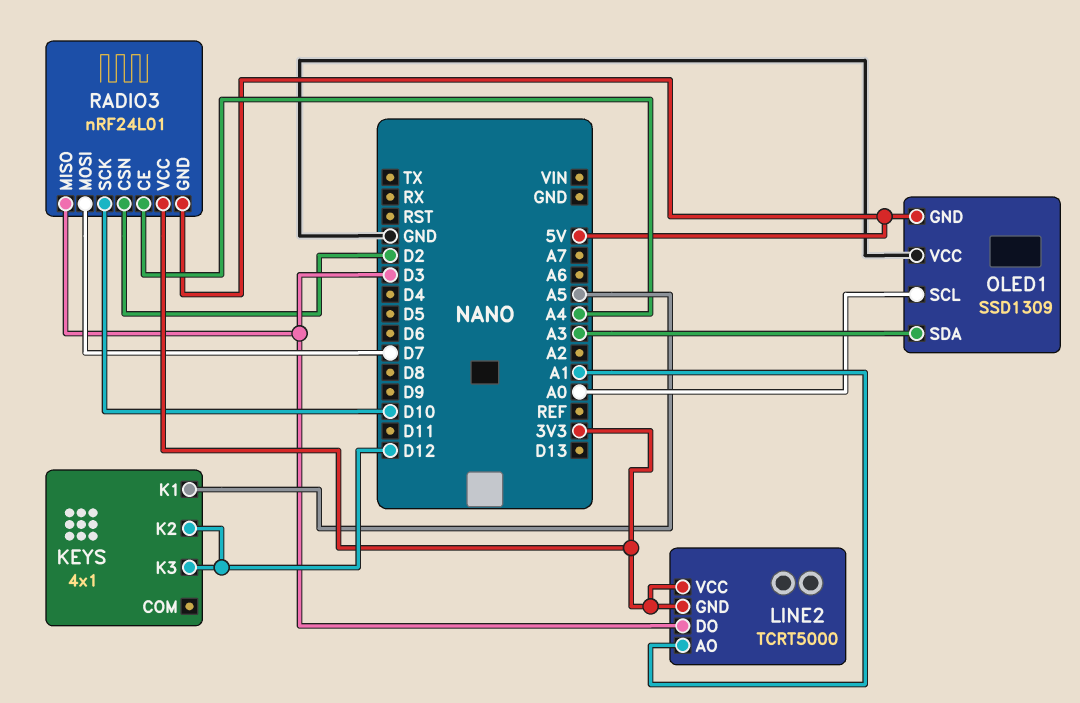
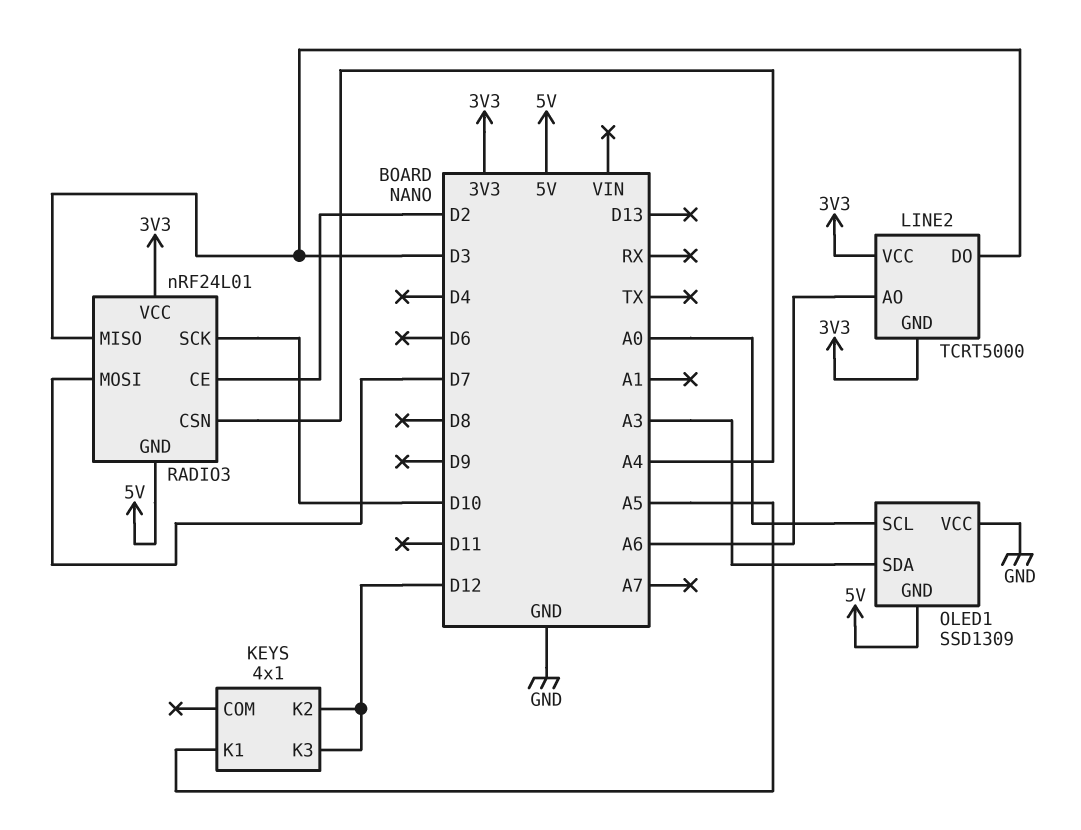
LINE2 pin AO: A1 -> A6
RADIO3 pin CE: A4 -> D2
RADIO3 pin CSN: D2 -> A4

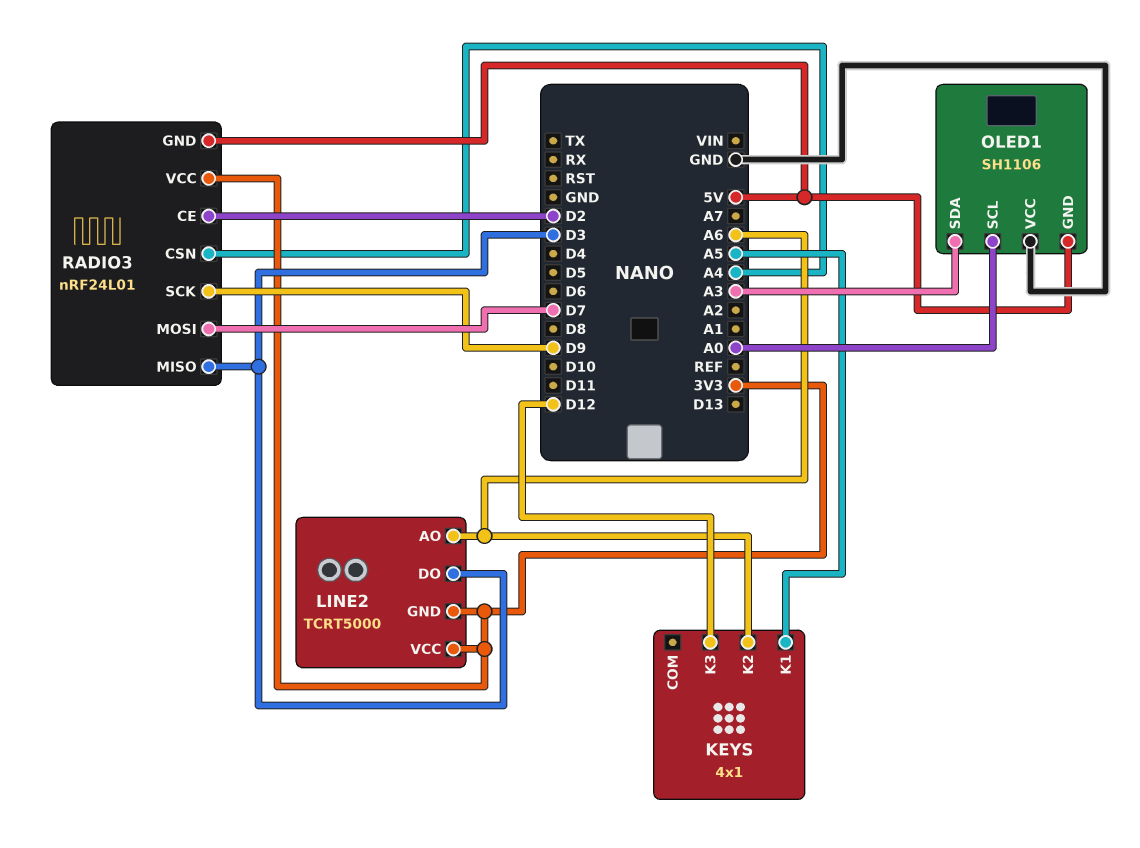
KEYS pin K2: D12 -> A6
OLED1: SSD1309 -> SH1106
RADIO3 pin SCK: D10 -> D9

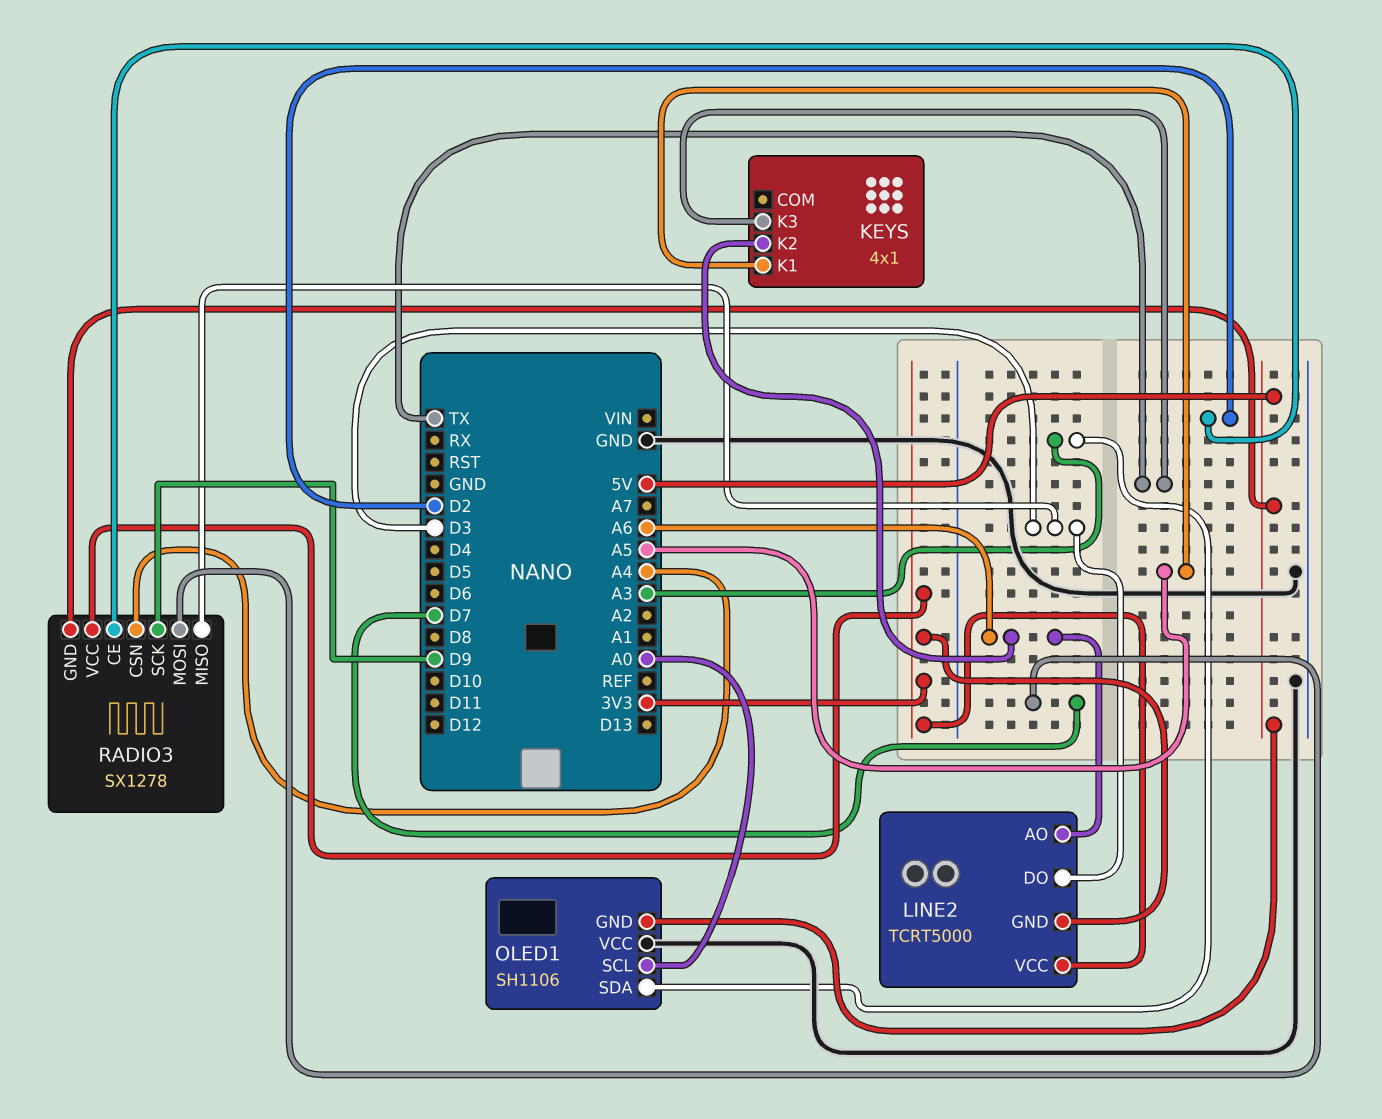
KEYS pin K3: D12 -> TX
RADIO3: nRF24L01 -> SX1278

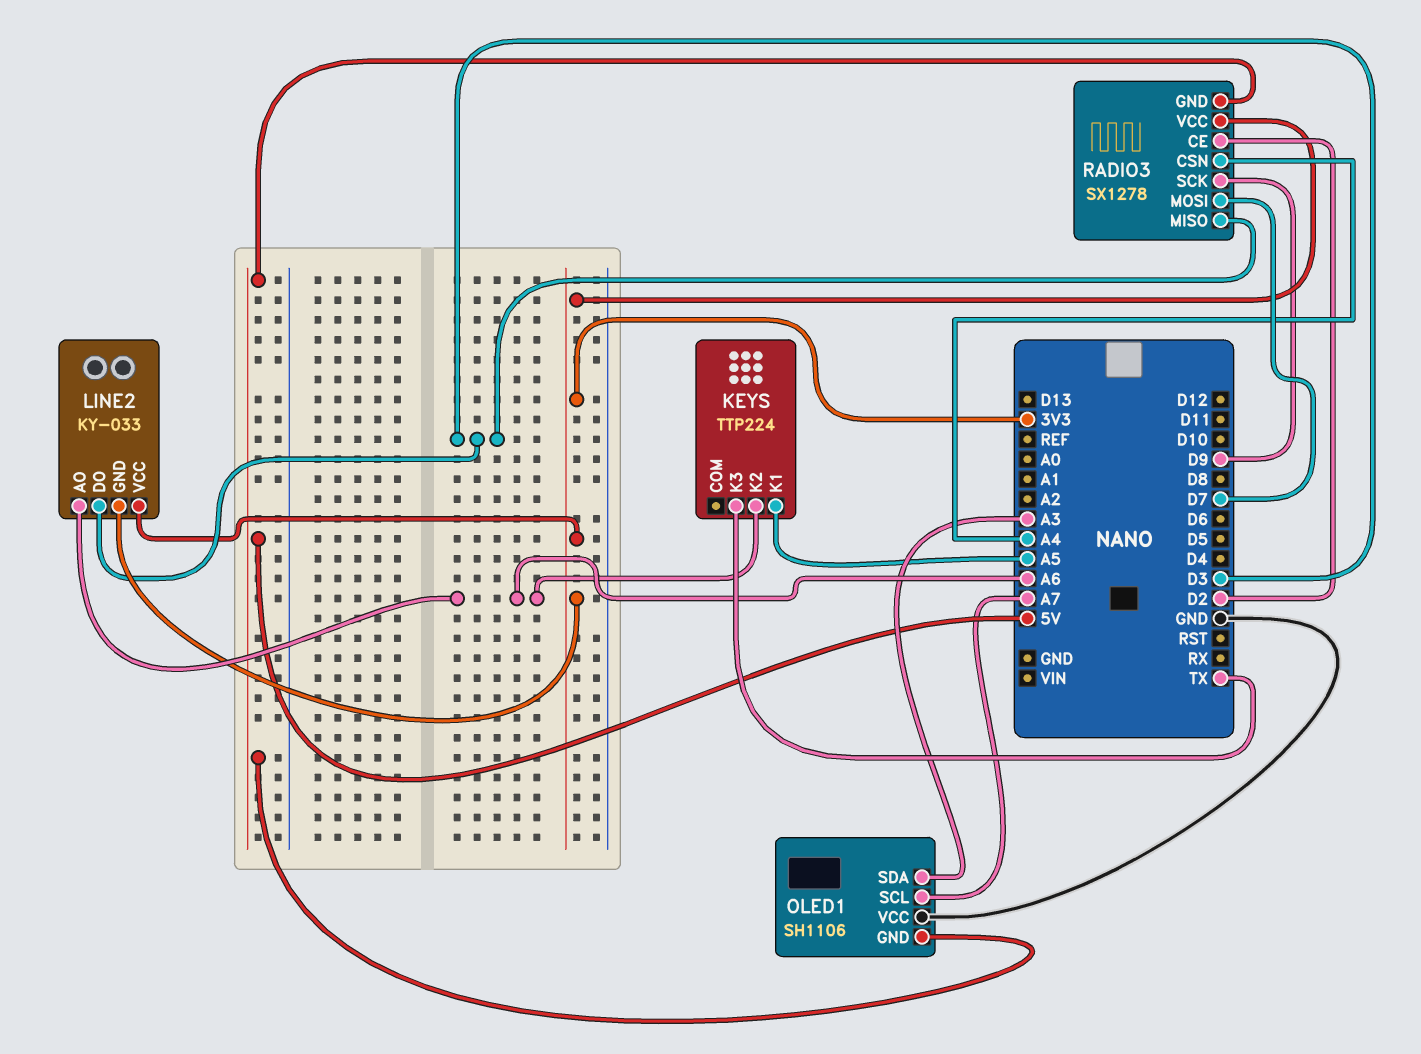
KEYS: 4x1 -> TTP224
LINE2: TCRT5000 -> KY-033
OLED1 pin SCL: A0 -> A7

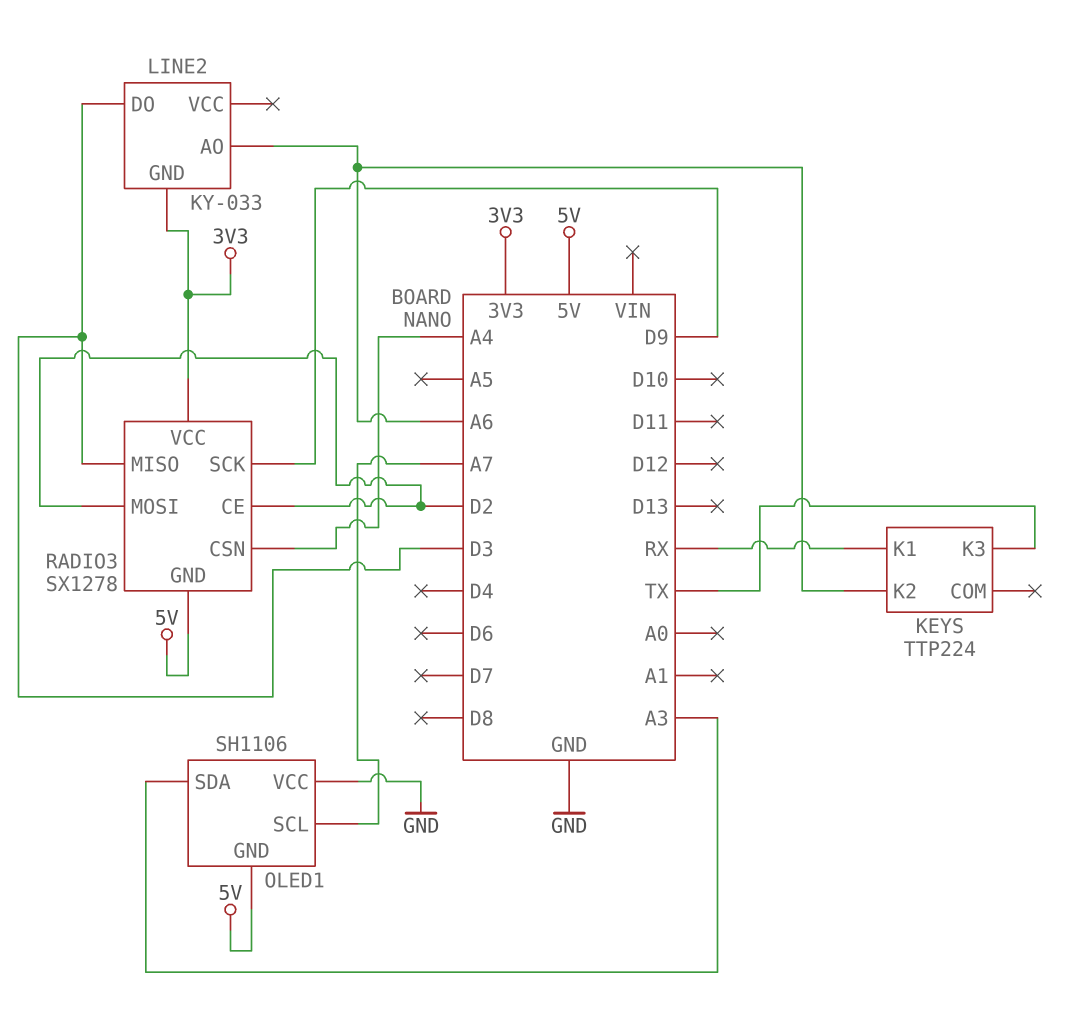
KEYS pin K1: A5 -> RX
LINE2 pin VCC: 3V3 -> none
RADIO3 pin MOSI: D7 -> D2

